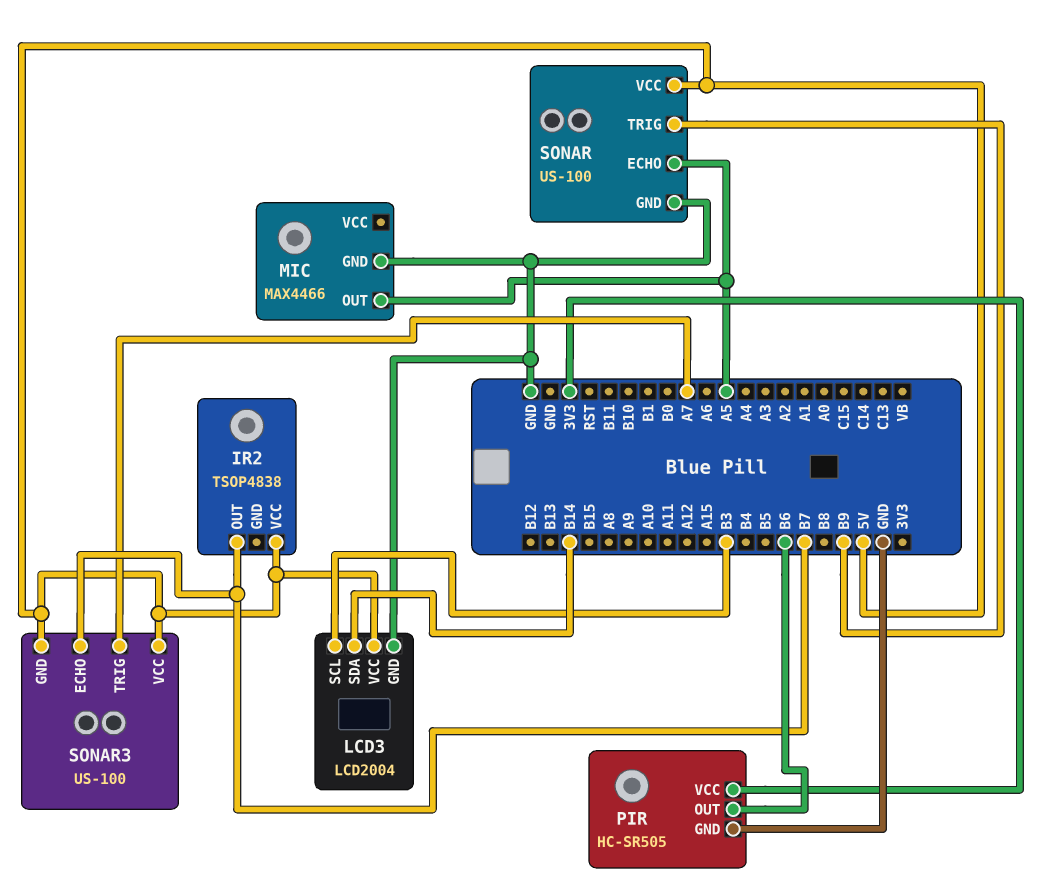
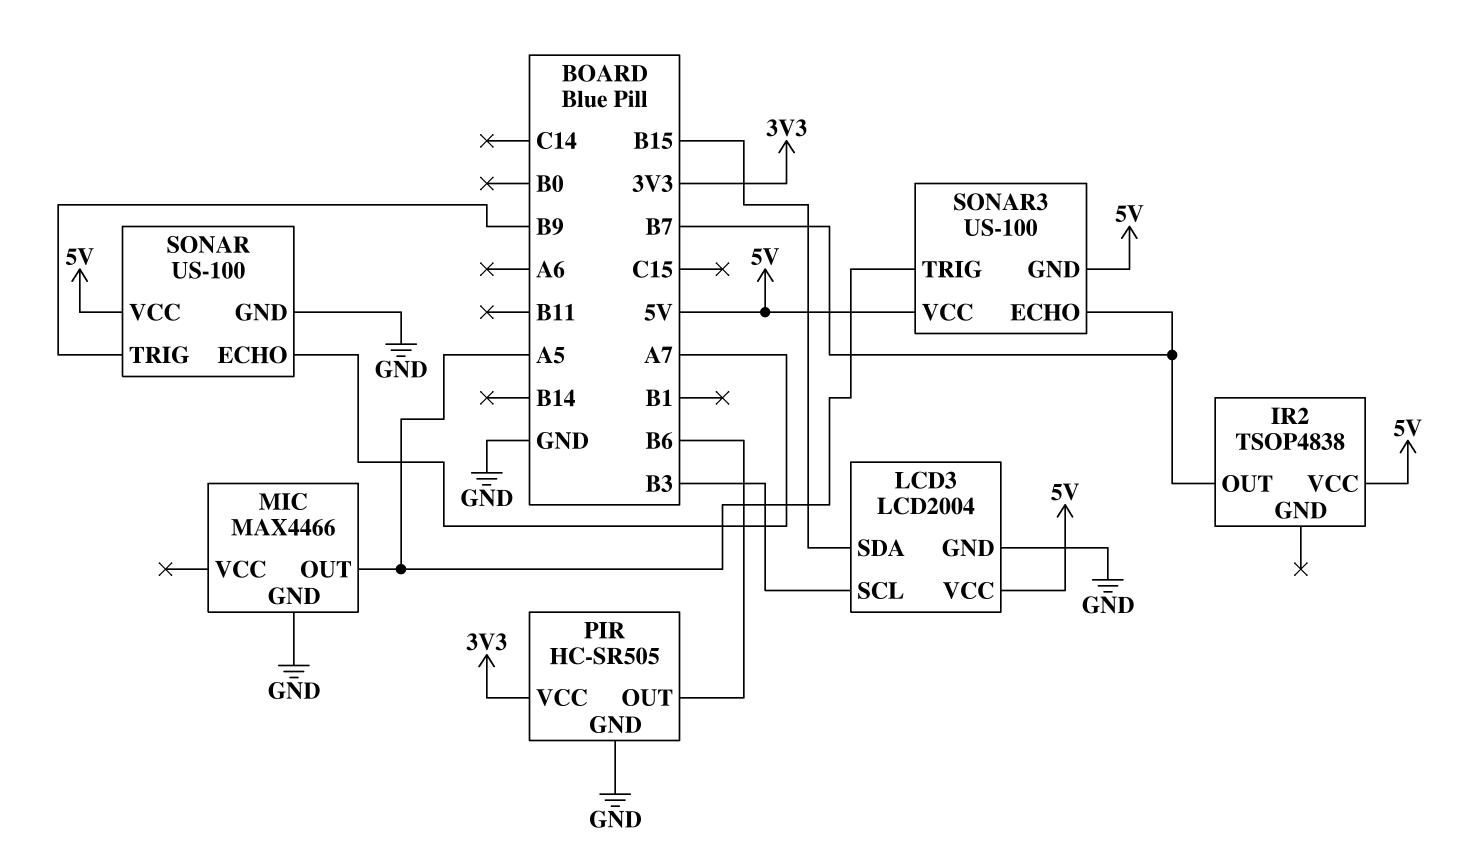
LCD3 pin SDA: B14 -> B15
SONAR pin ECHO: A5 -> A7
SONAR3 pin TRIG: A7 -> A5

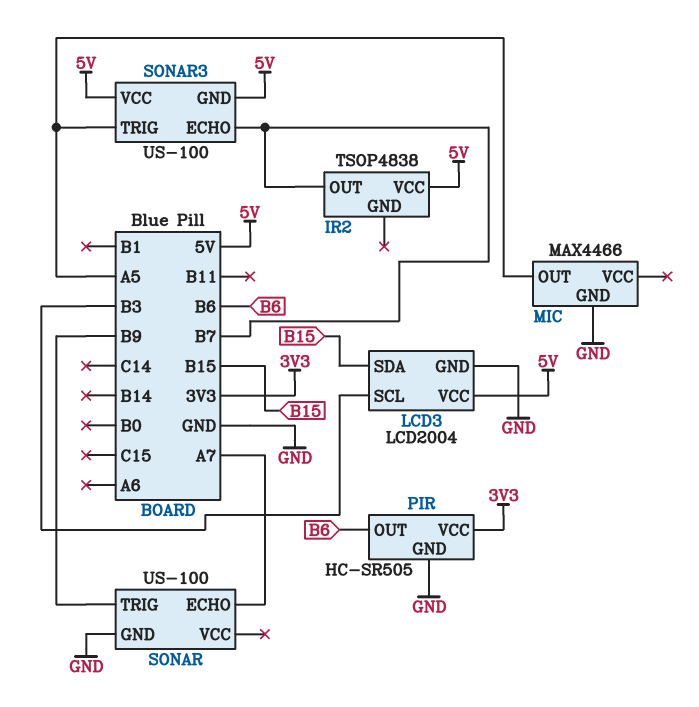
SONAR pin VCC: 5V -> none

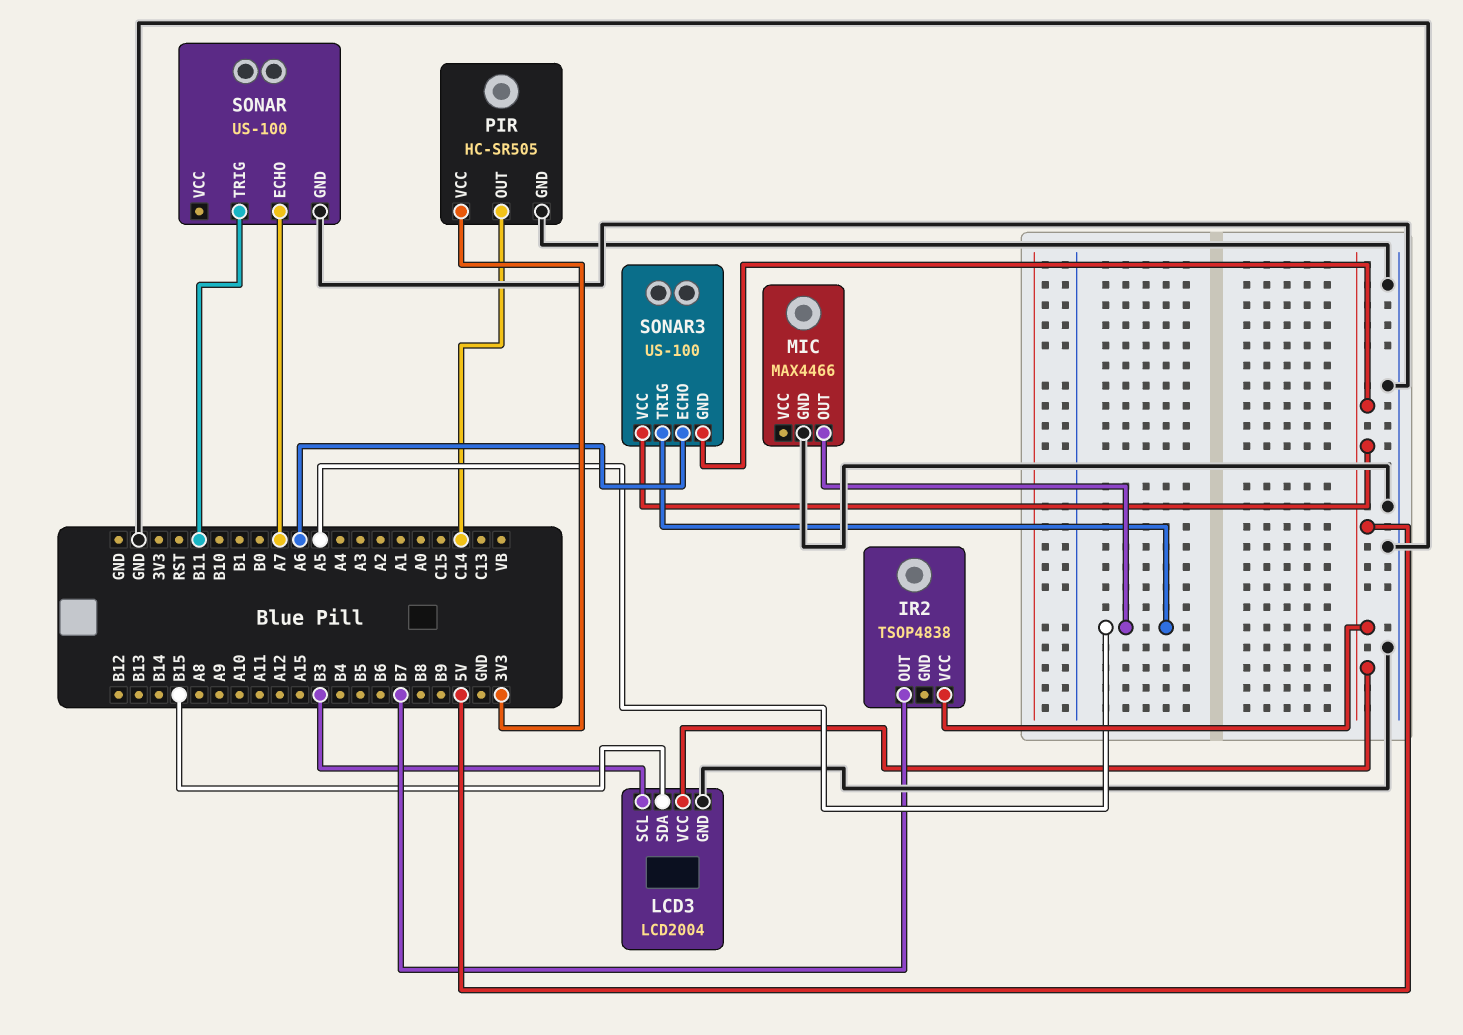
PIR pin OUT: B6 -> C14
SONAR pin TRIG: B9 -> B11
SONAR3 pin ECHO: B7 -> A6

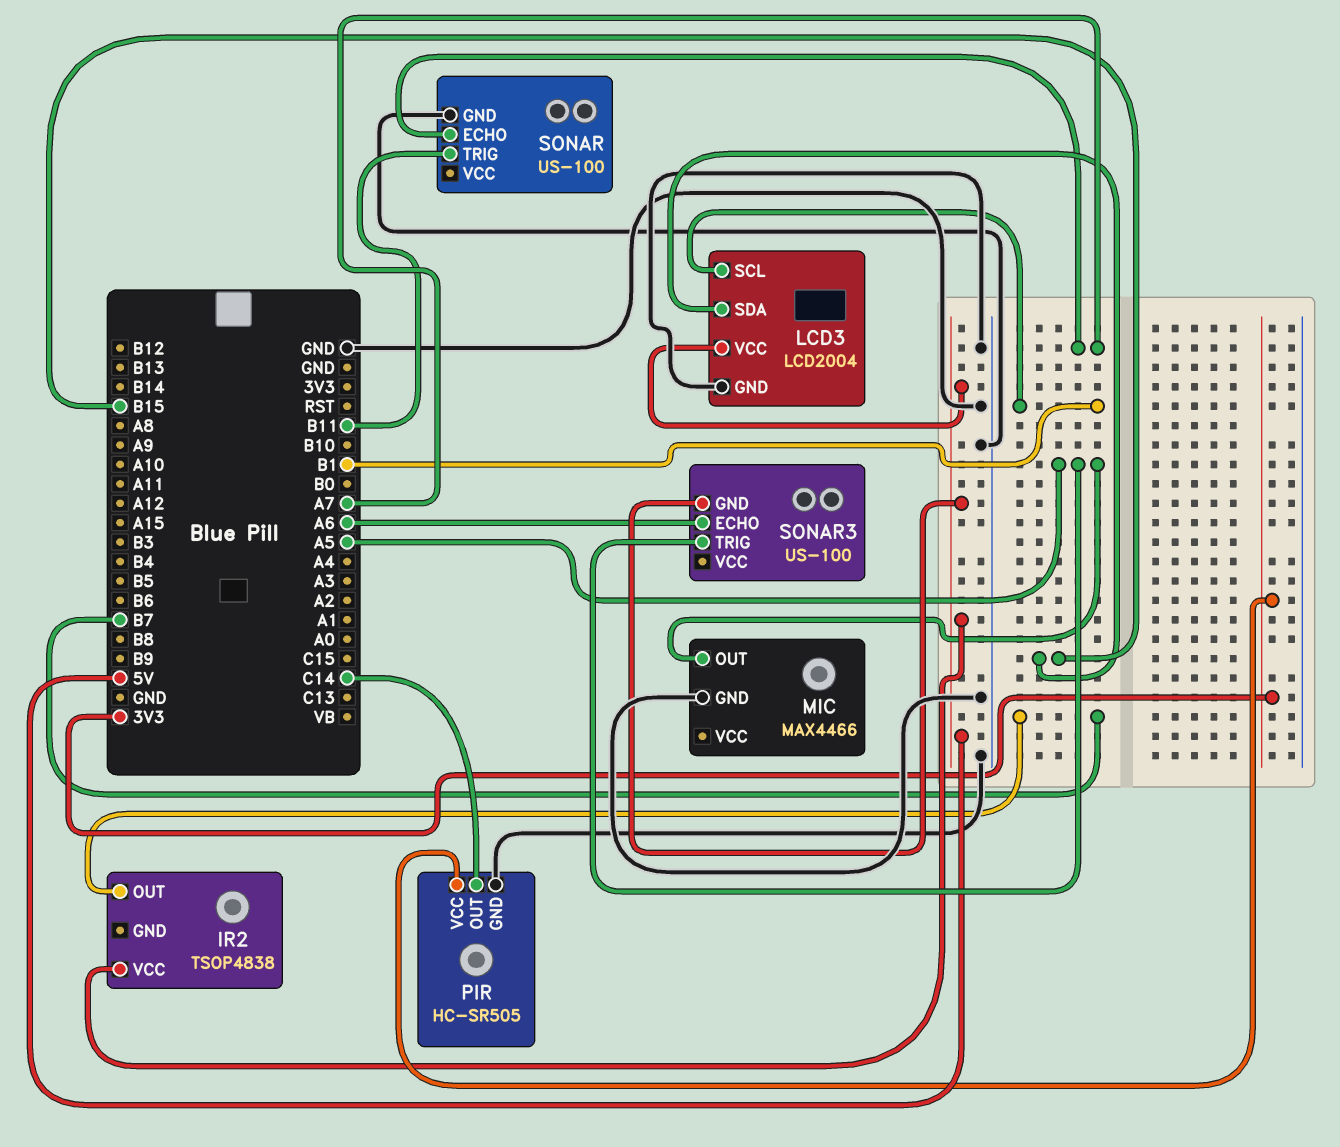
LCD3 pin SCL: B3 -> B1
SONAR3 pin VCC: 5V -> none

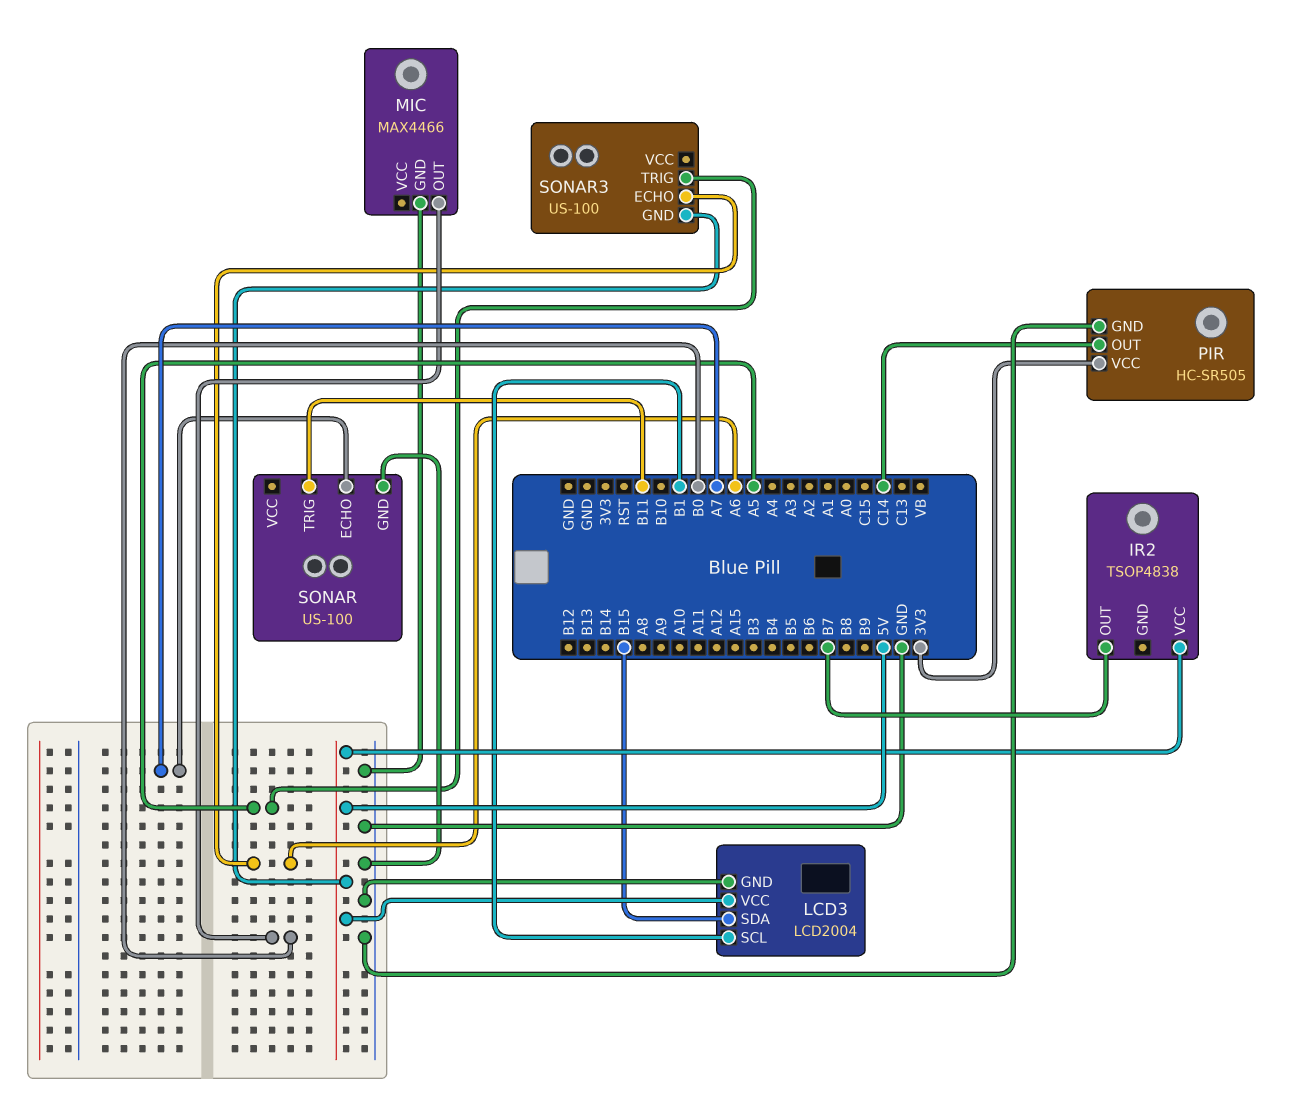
MIC pin OUT: A5 -> B0

